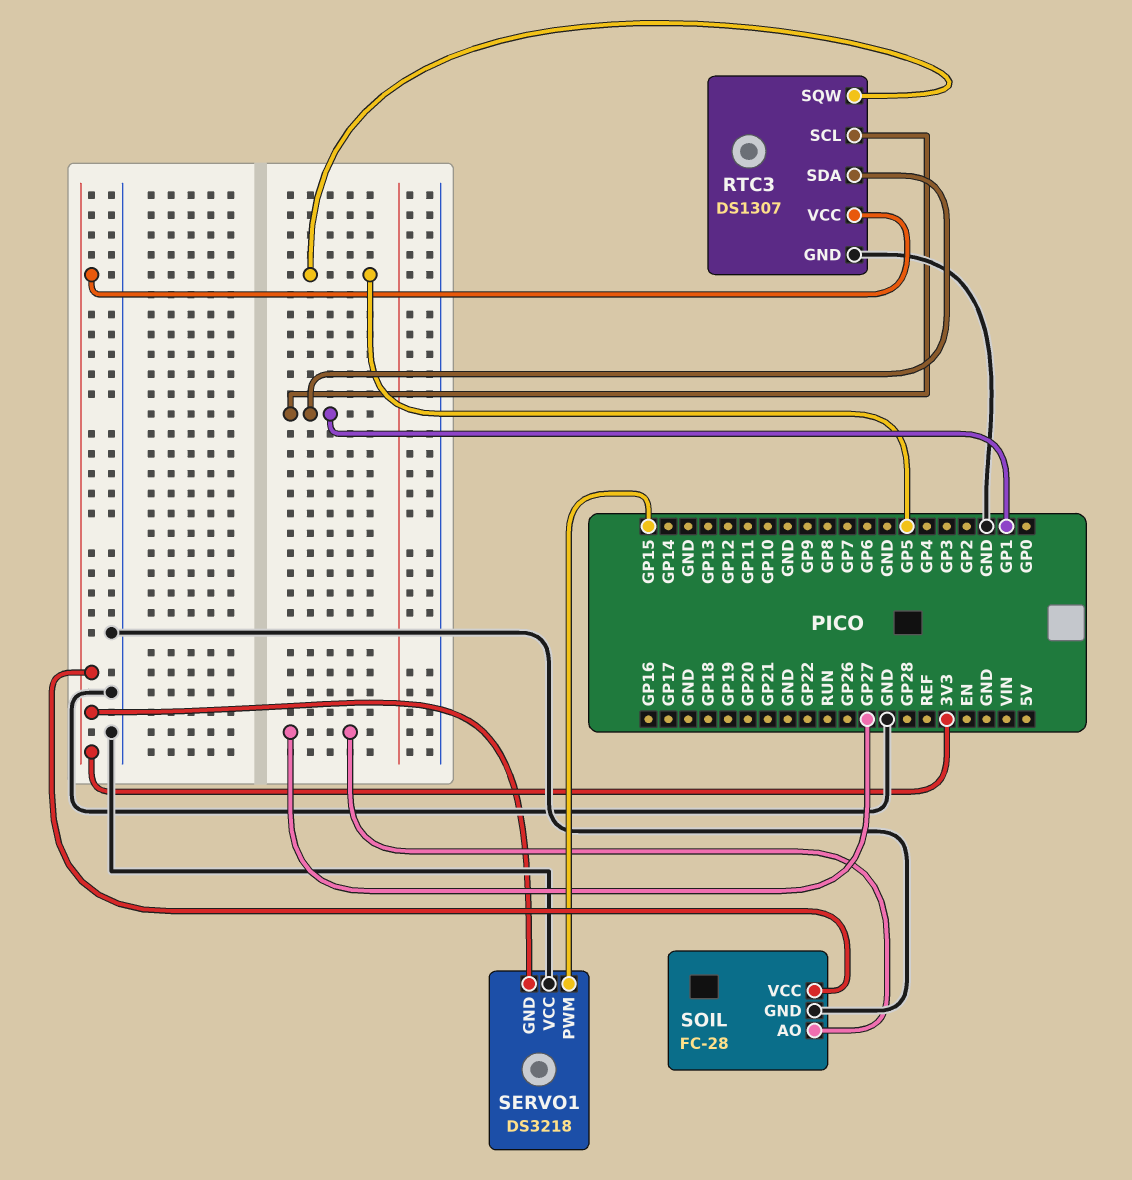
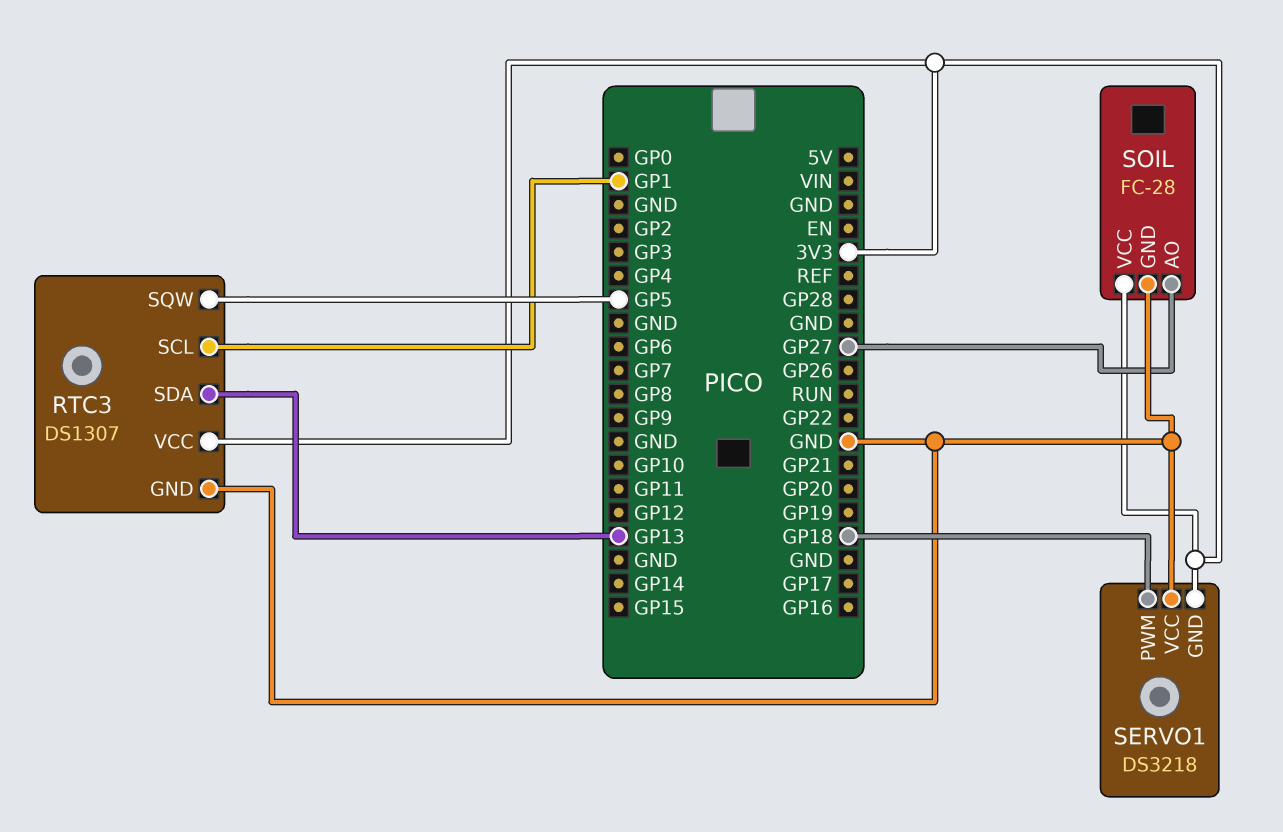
RTC3 pin SDA: GP1 -> GP13
SERVO1 pin PWM: GP15 -> GP18

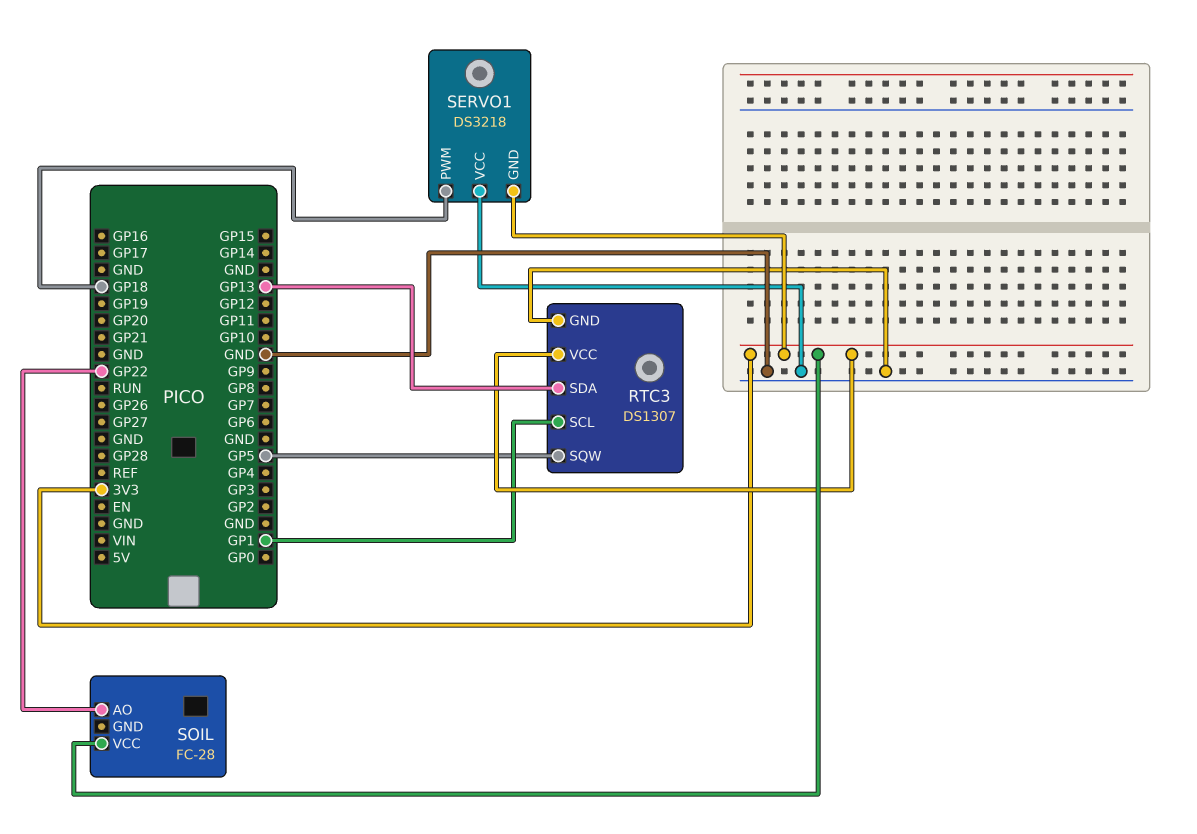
SOIL pin AO: GP27 -> GP22
SOIL pin GND: GND -> none

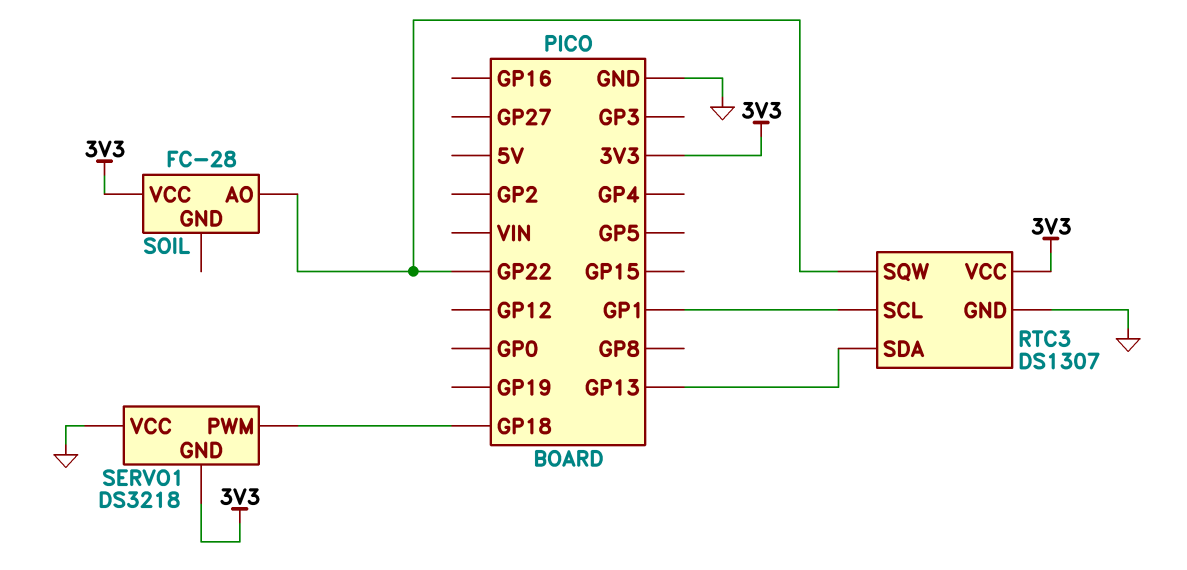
RTC3 pin SQW: GP5 -> GP22

